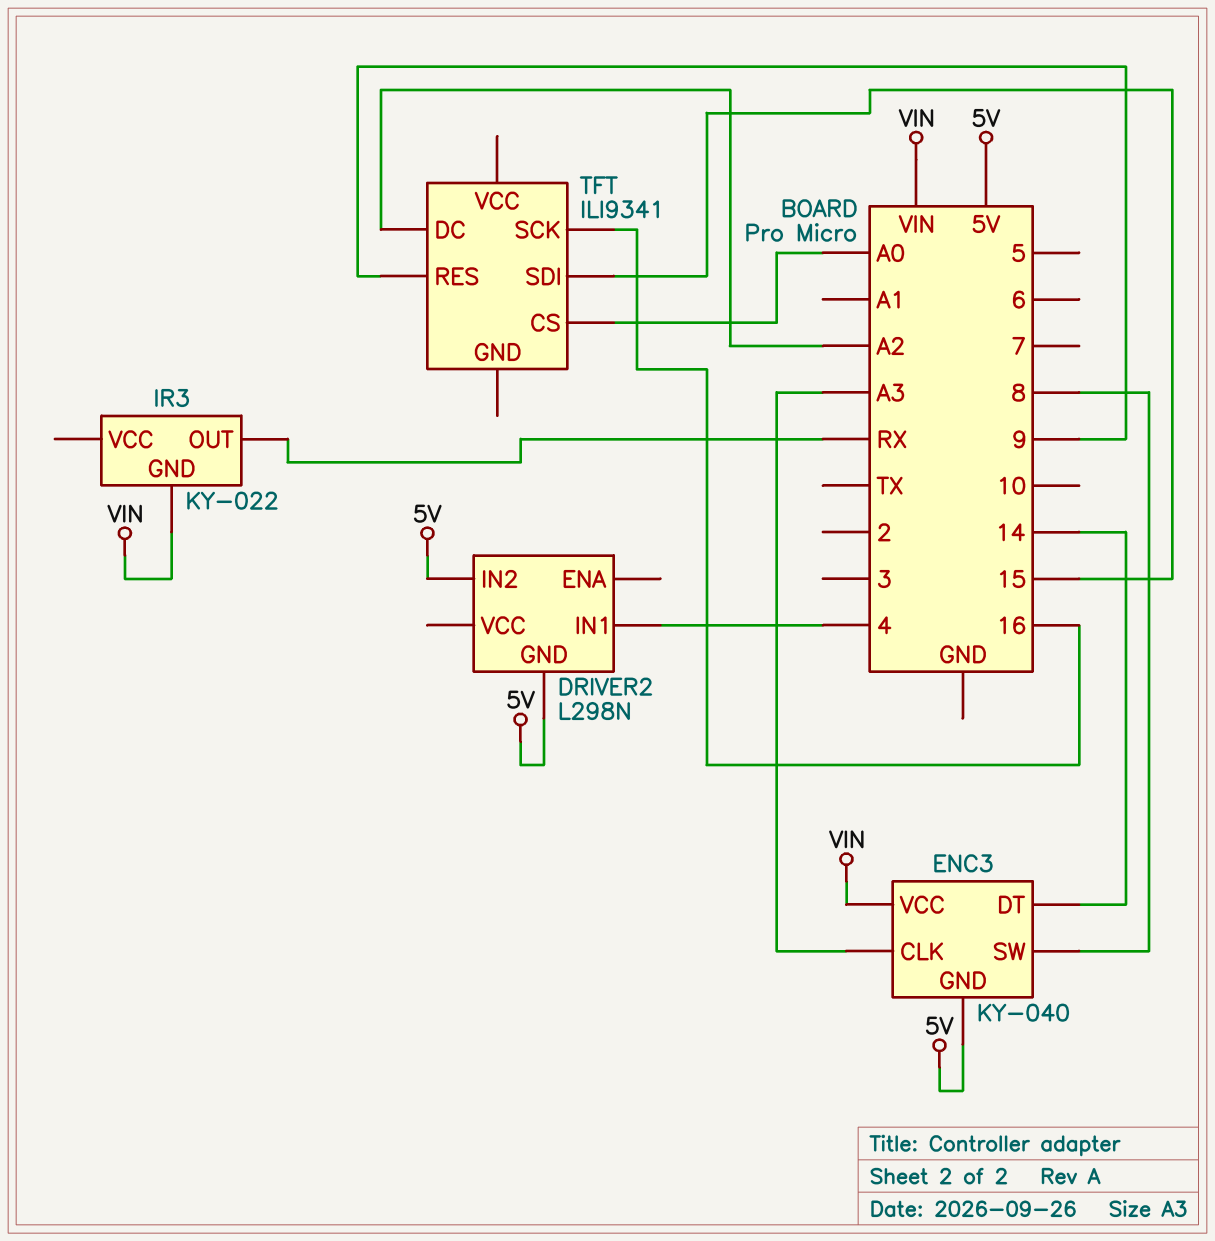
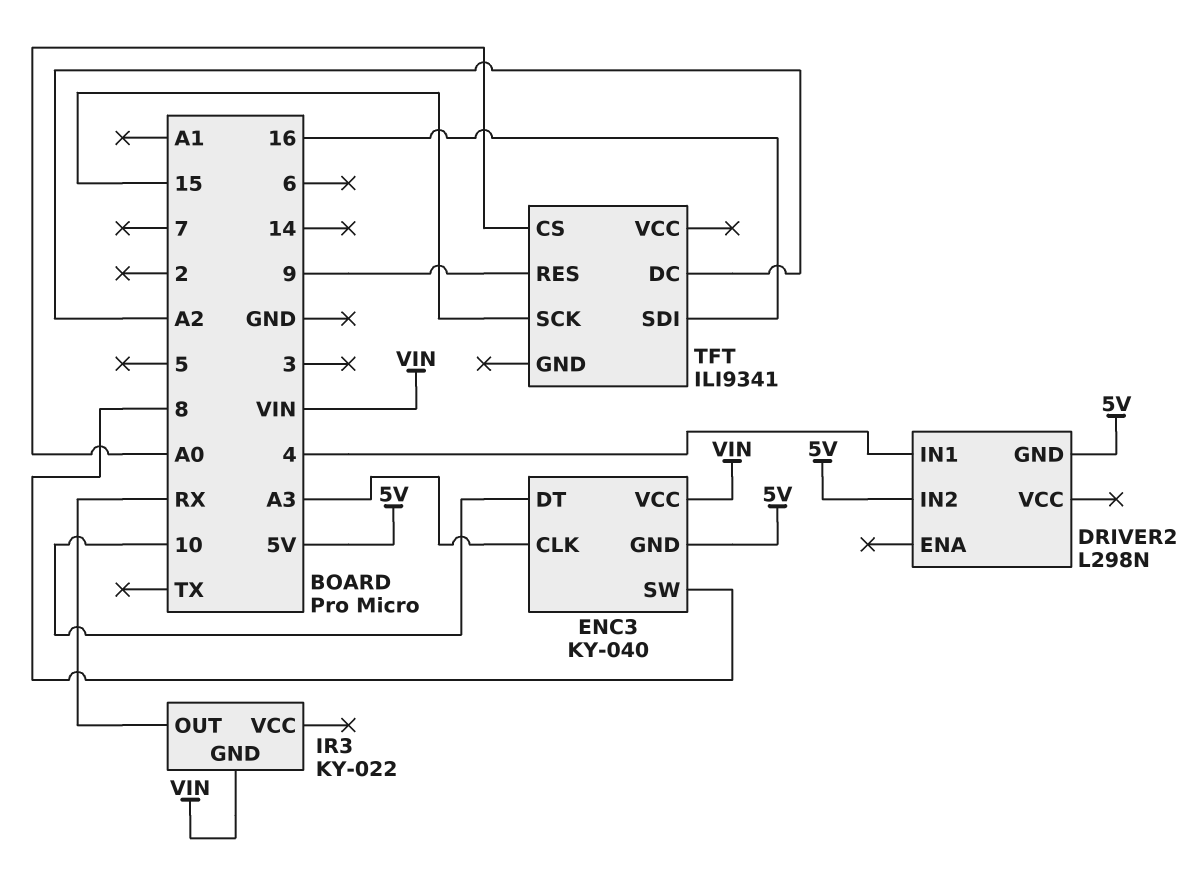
ENC3 pin DT: 14 -> 10
TFT pin SCK: 16 -> 15
TFT pin SDI: 15 -> 16

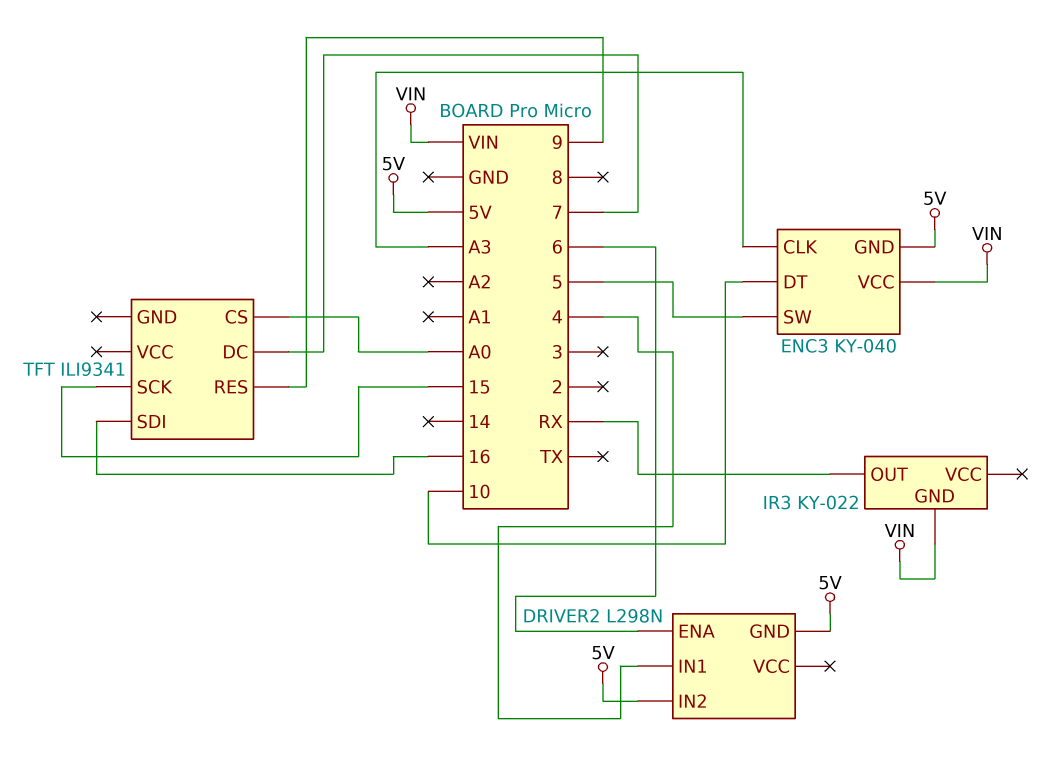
DRIVER2 pin ENA: none -> 6
ENC3 pin SW: 8 -> 5
TFT pin DC: A2 -> 7

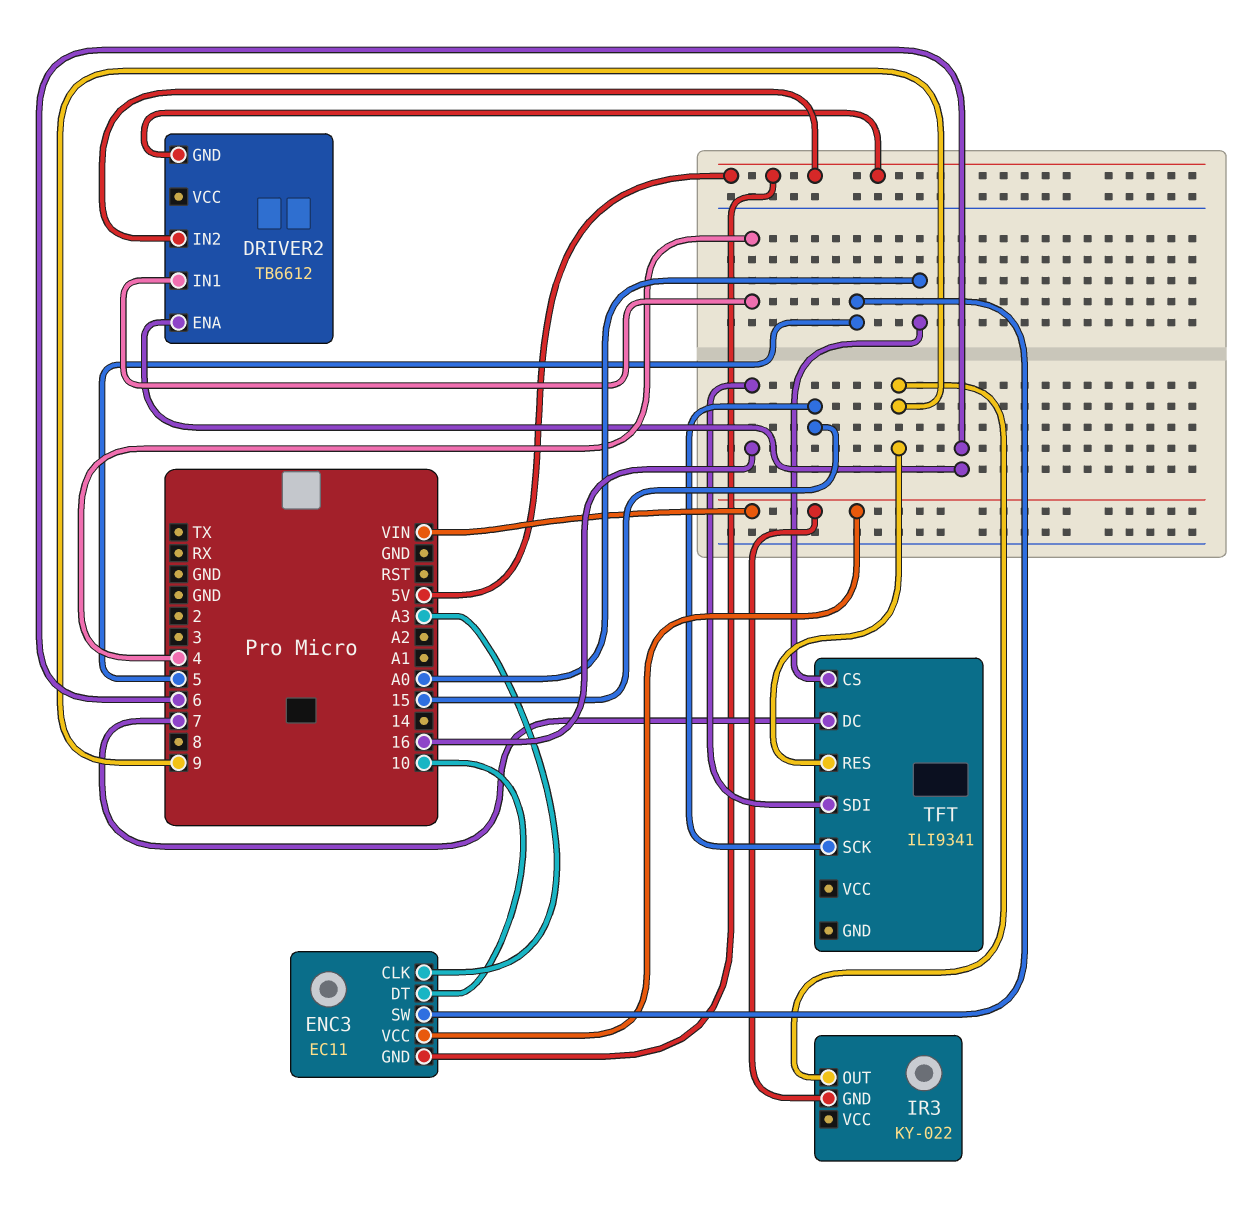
DRIVER2: L298N -> TB6612
ENC3: KY-040 -> EC11
IR3 pin OUT: RX -> 9

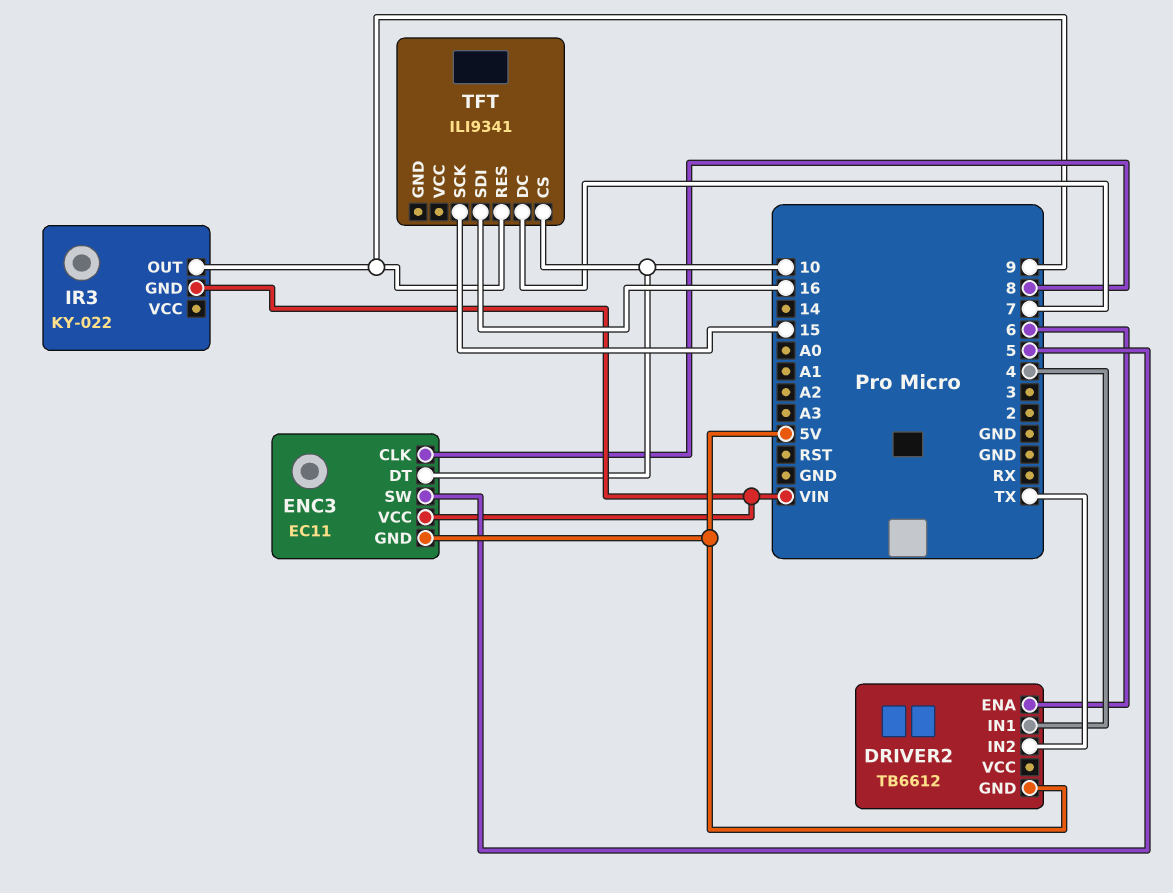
DRIVER2 pin IN2: 5V -> TX
ENC3 pin CLK: A3 -> 8
TFT pin CS: A0 -> 10

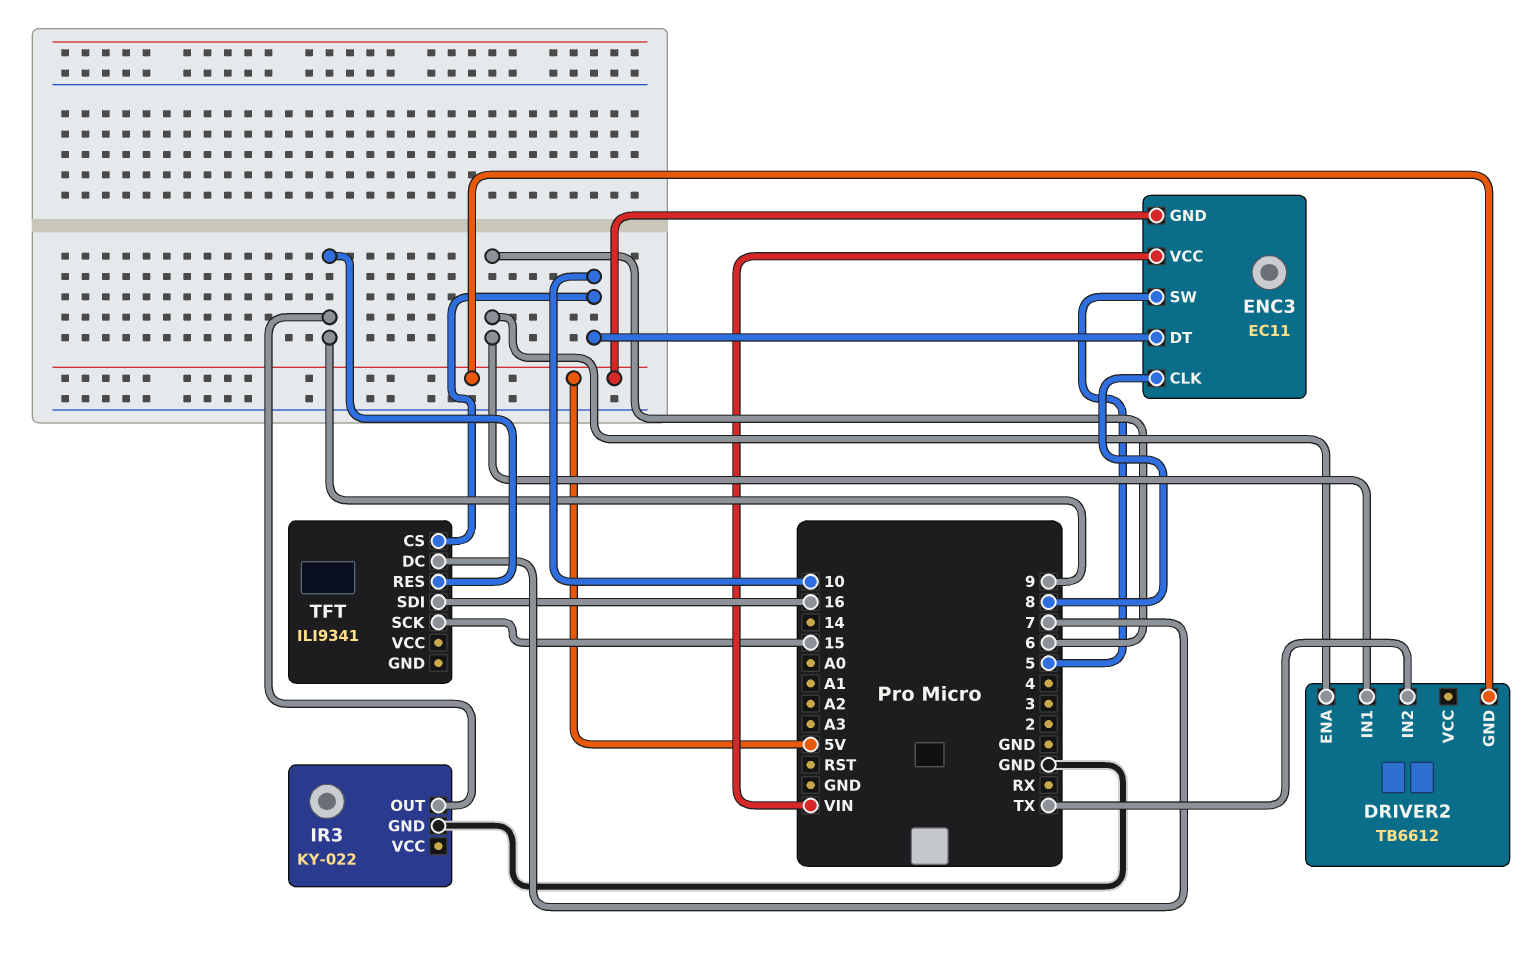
DRIVER2 pin IN1: 4 -> 6
IR3 pin GND: VIN -> GND

